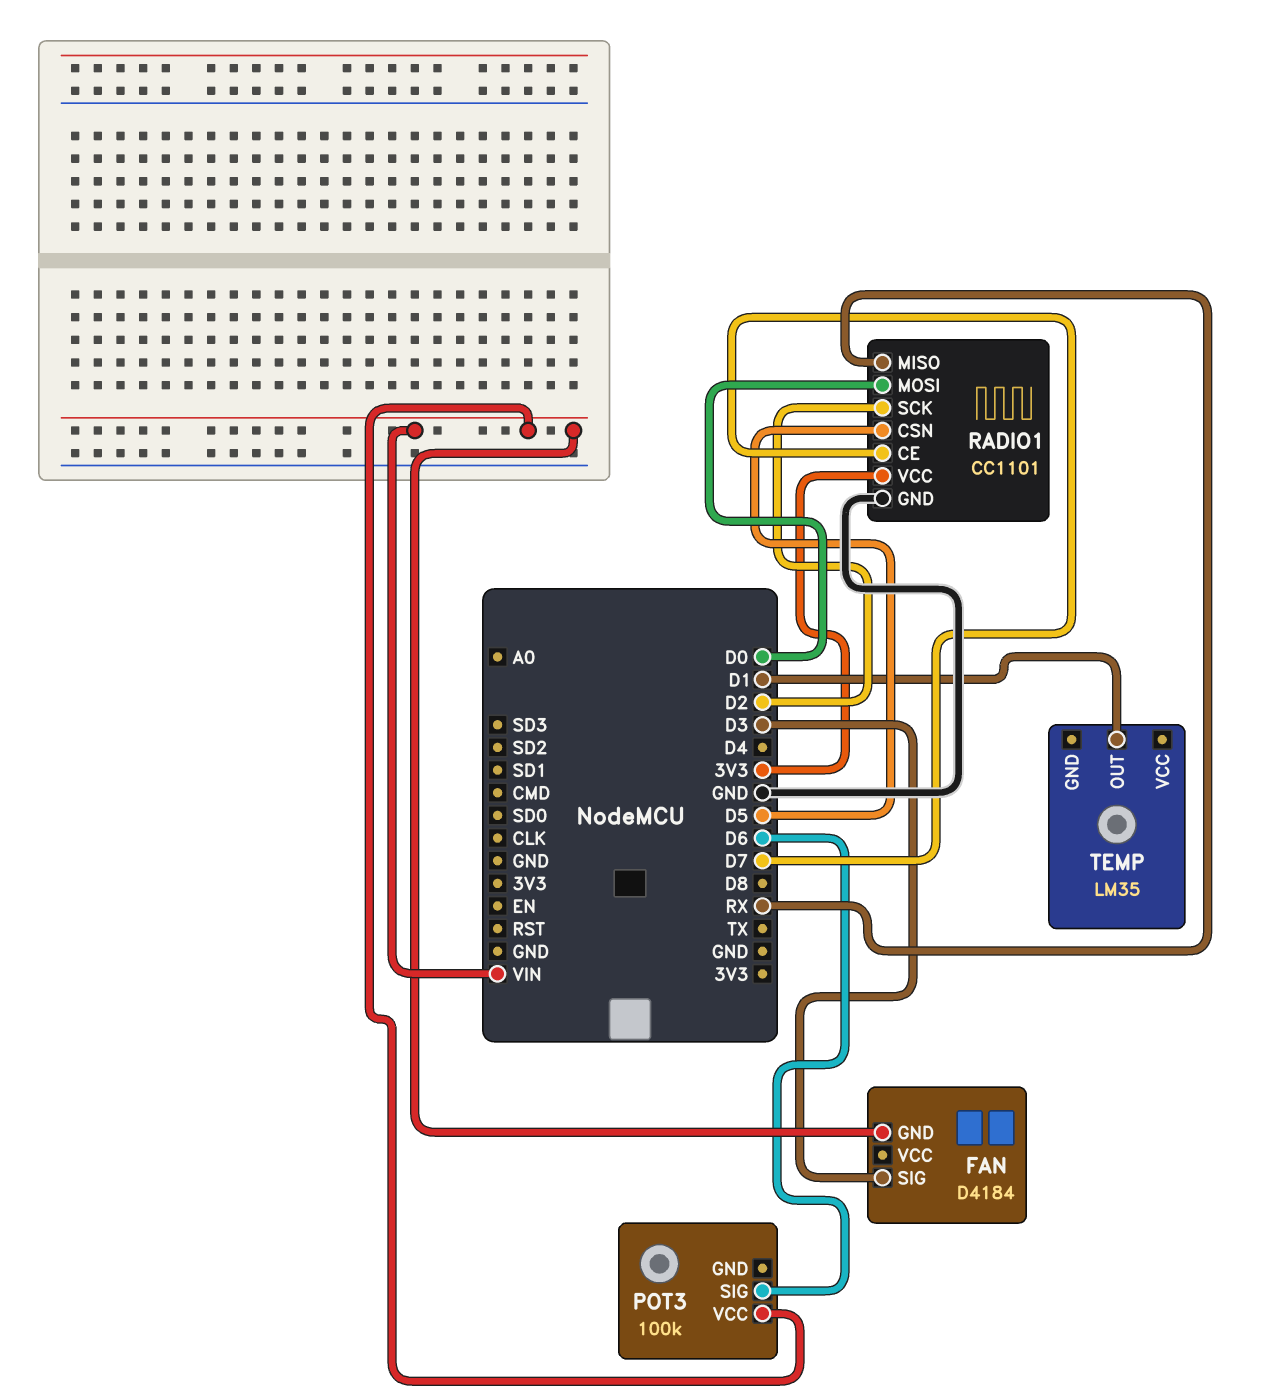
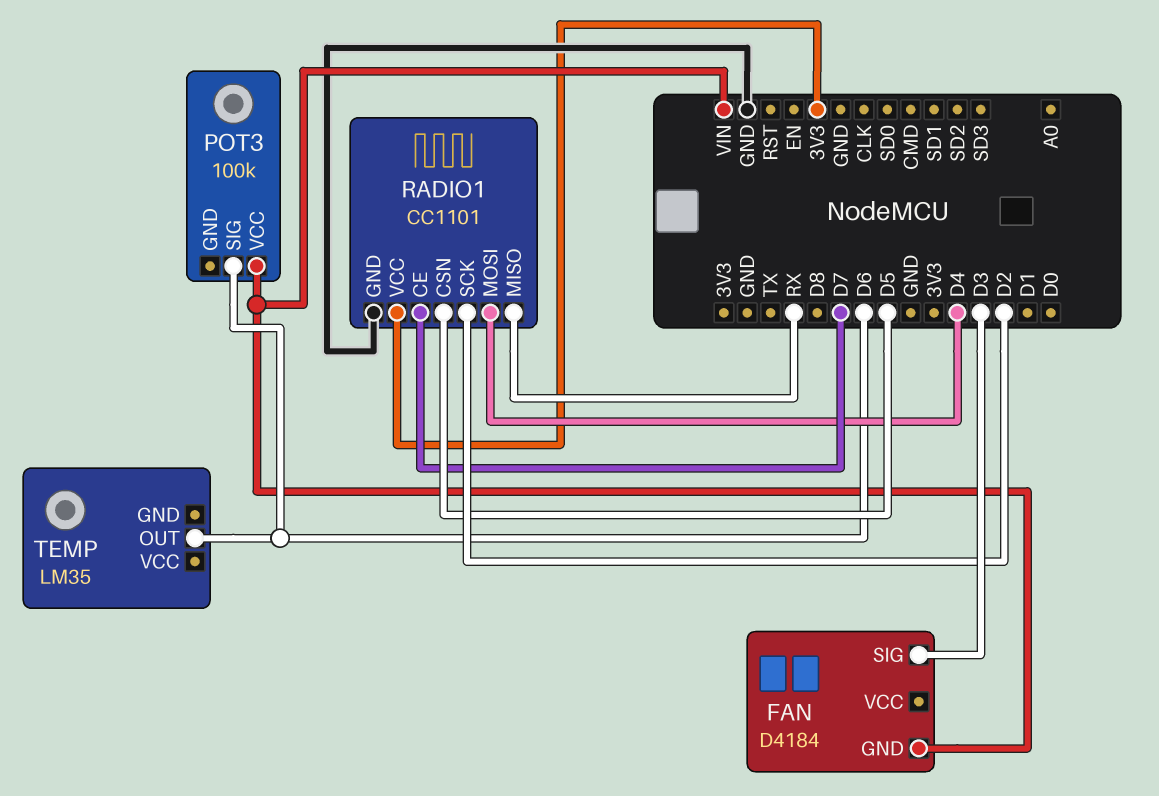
RADIO1 pin MOSI: D0 -> D4
TEMP pin OUT: D1 -> D6

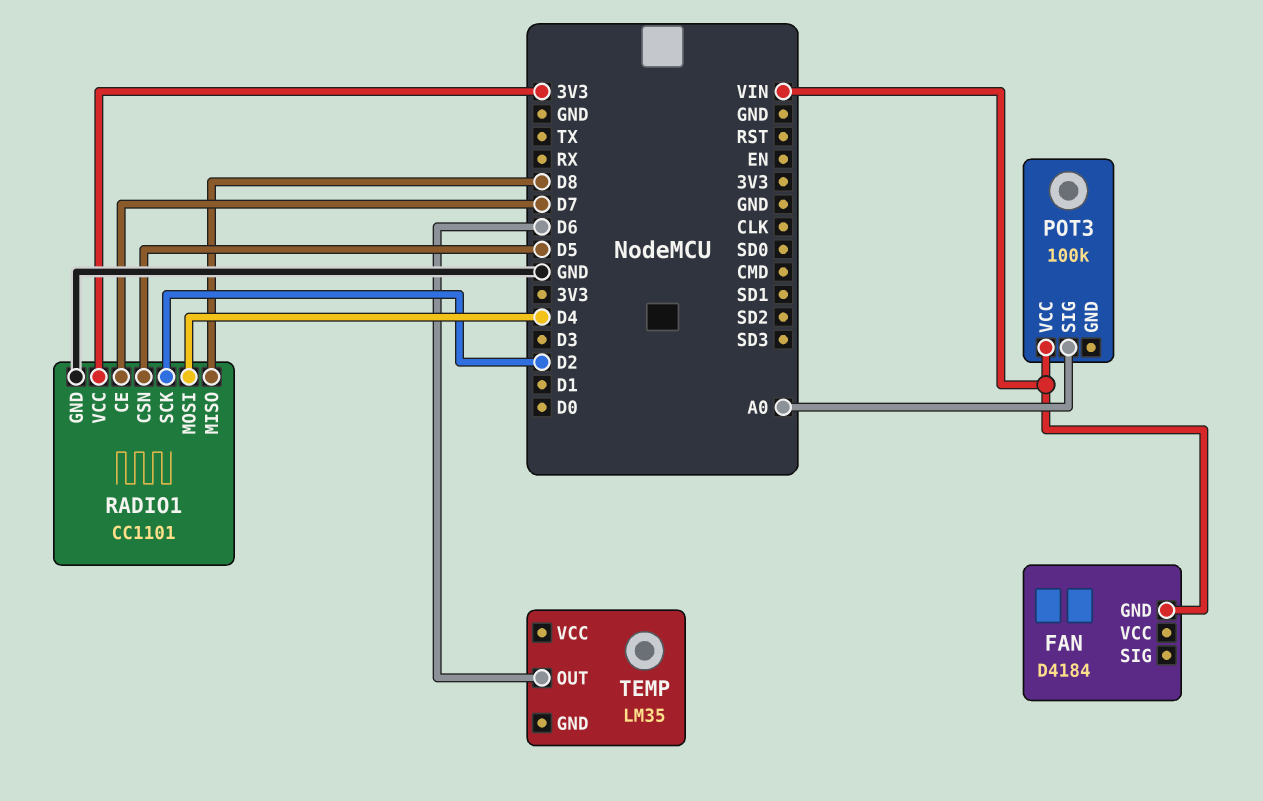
FAN pin SIG: D3 -> none
POT3 pin SIG: D6 -> A0
RADIO1 pin MISO: RX -> D8

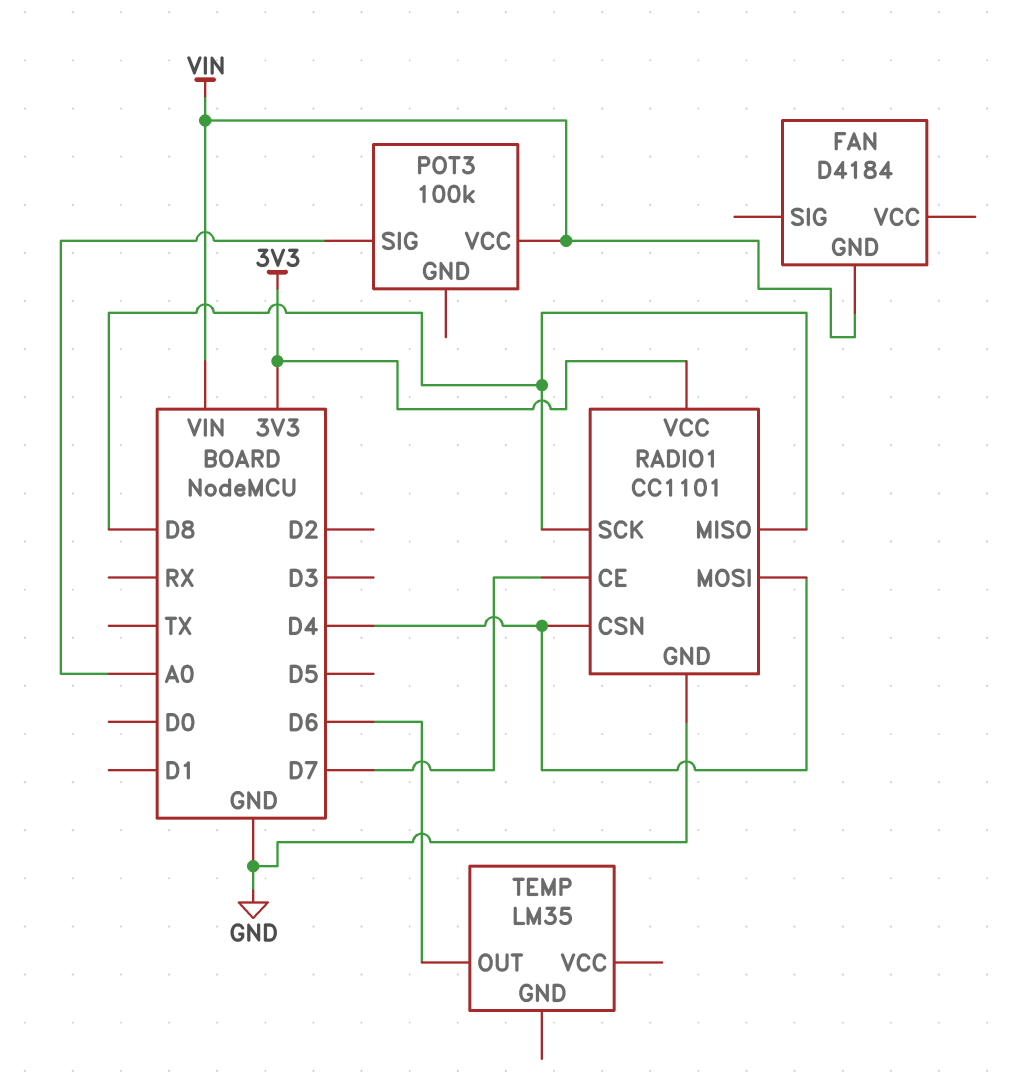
RADIO1 pin CSN: D5 -> D4
RADIO1 pin SCK: D2 -> D8

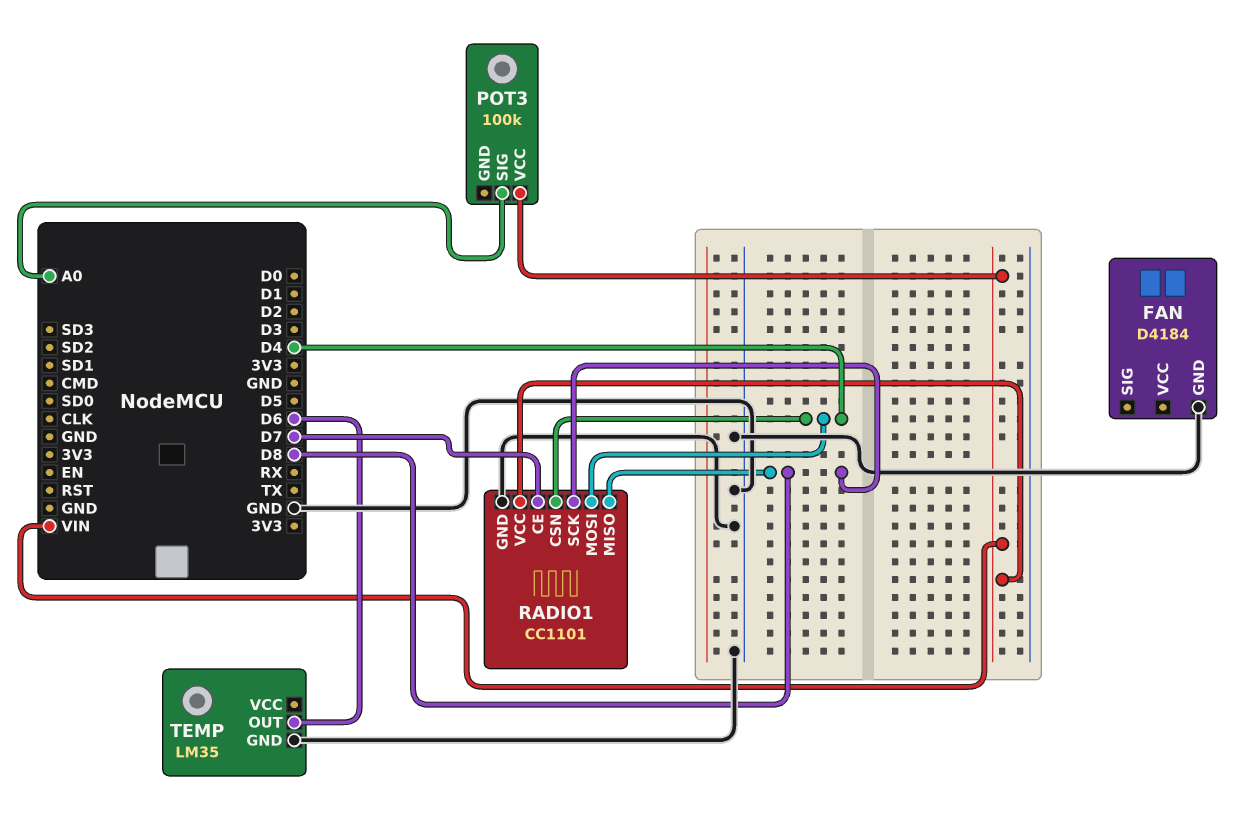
FAN pin GND: VIN -> GND
RADIO1 pin VCC: 3V3 -> VIN
TEMP pin GND: none -> GND

